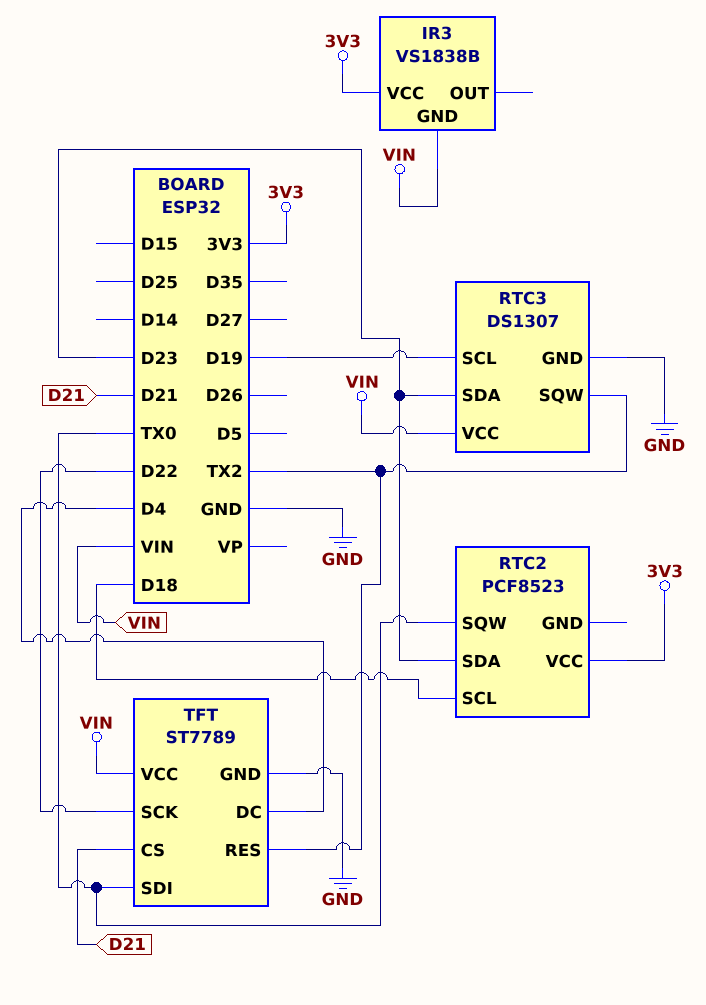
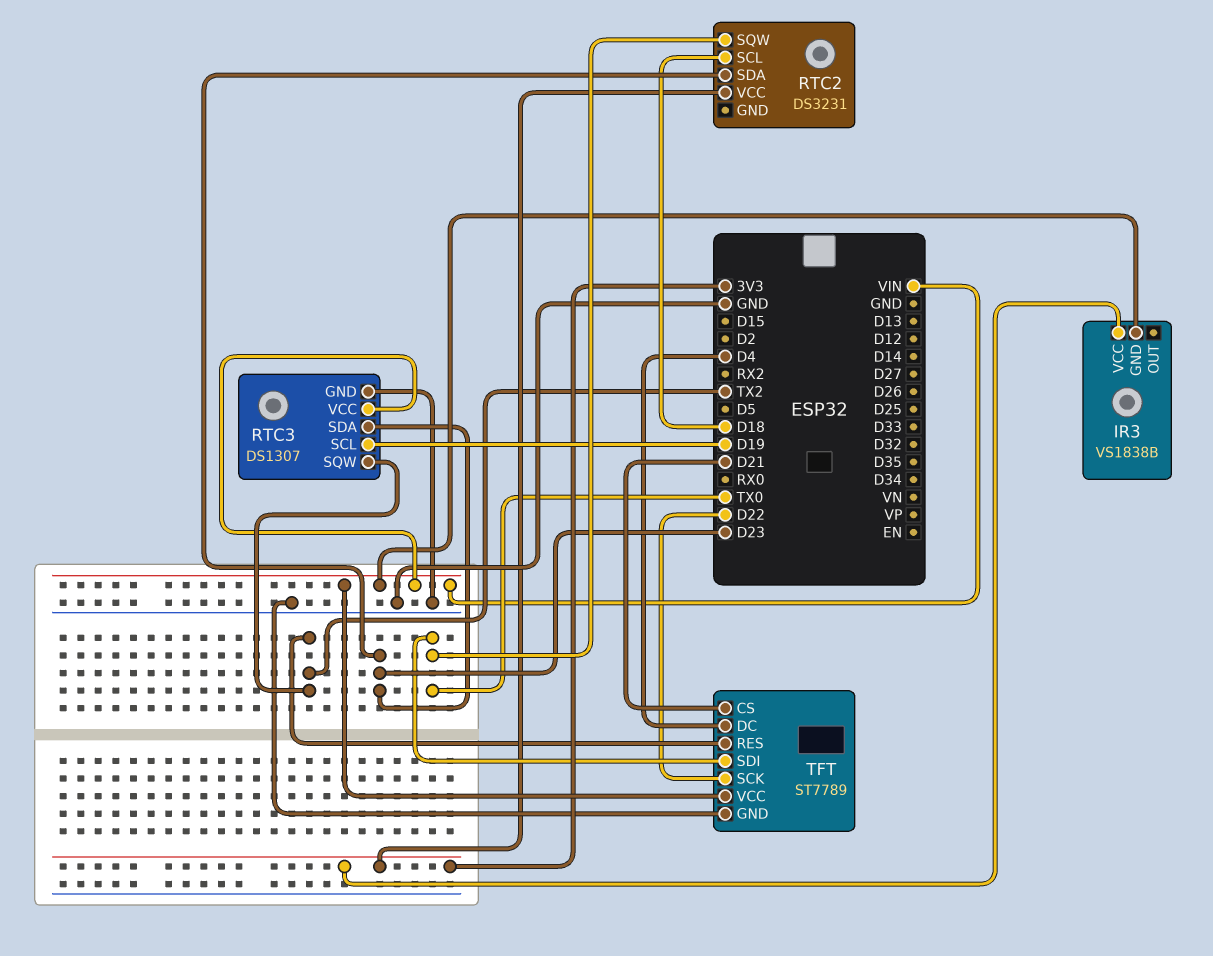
RTC2: PCF8523 -> DS3231

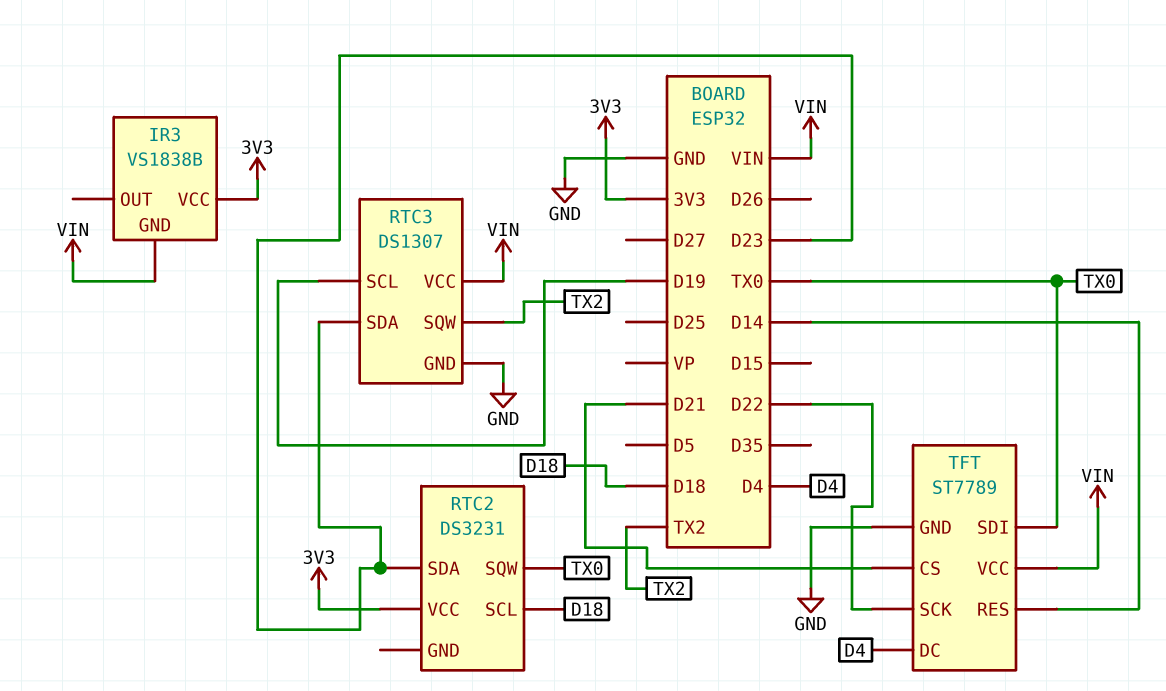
TFT pin RES: TX2 -> D14

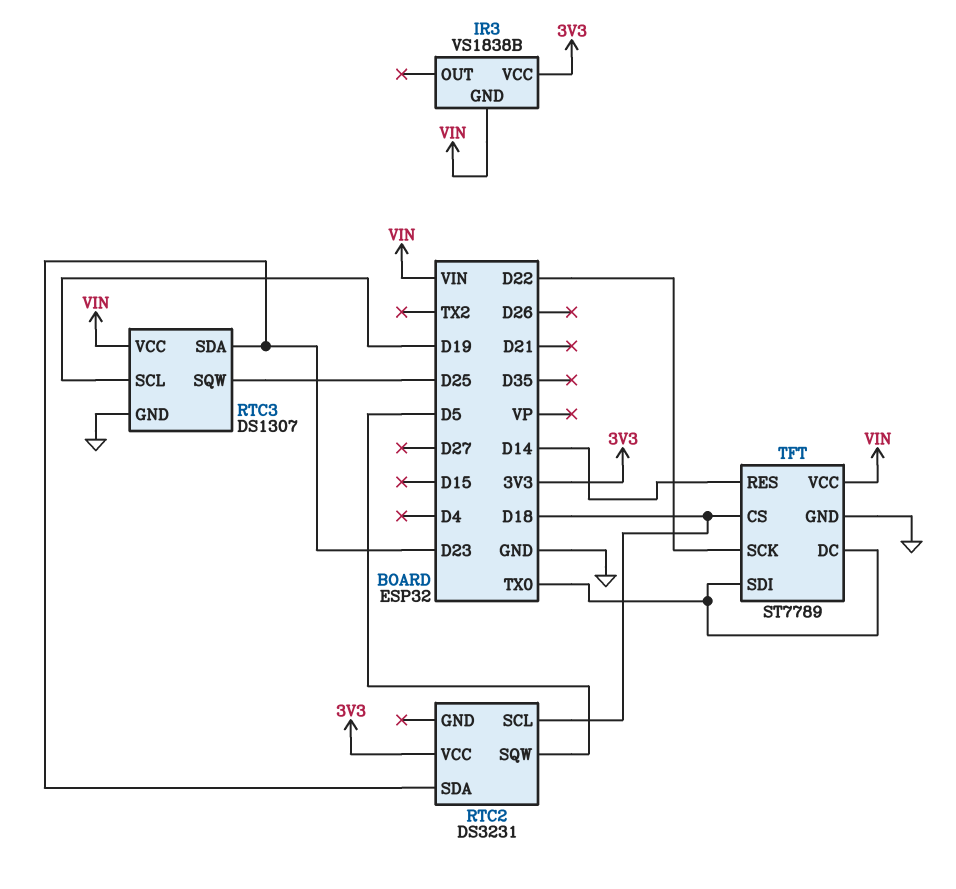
RTC2 pin SQW: TX0 -> D5
RTC3 pin SQW: TX2 -> D25
TFT pin CS: D21 -> D18
TFT pin DC: D4 -> TX0

